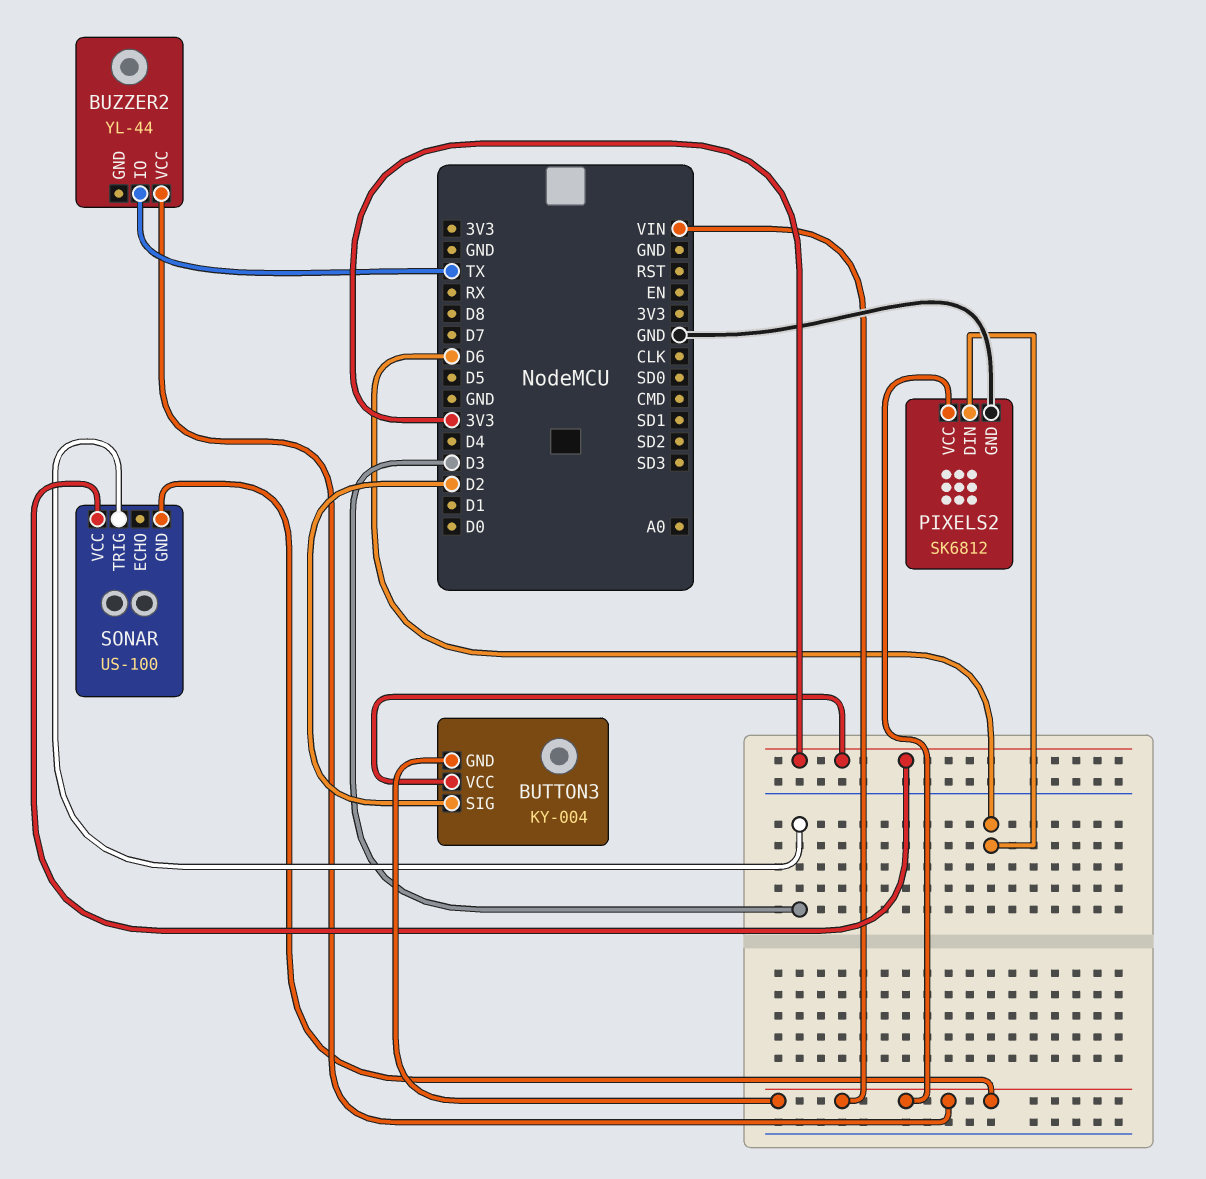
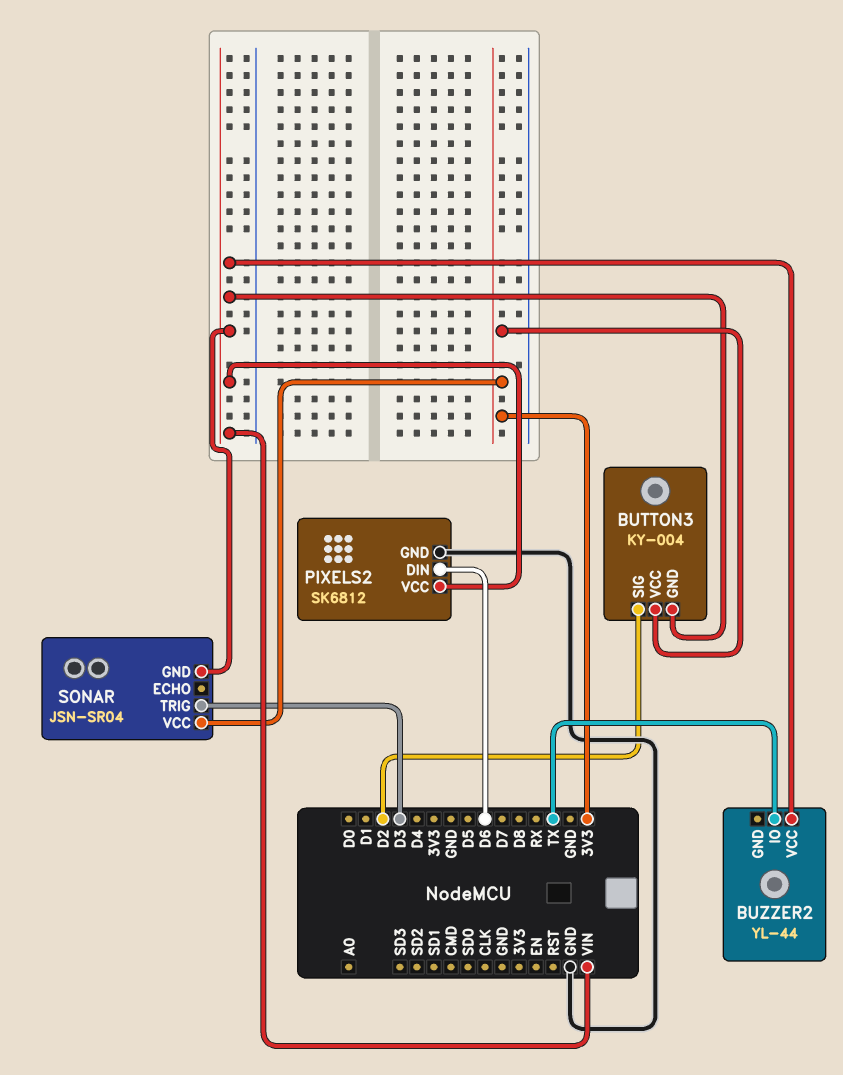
SONAR: US-100 -> JSN-SR04

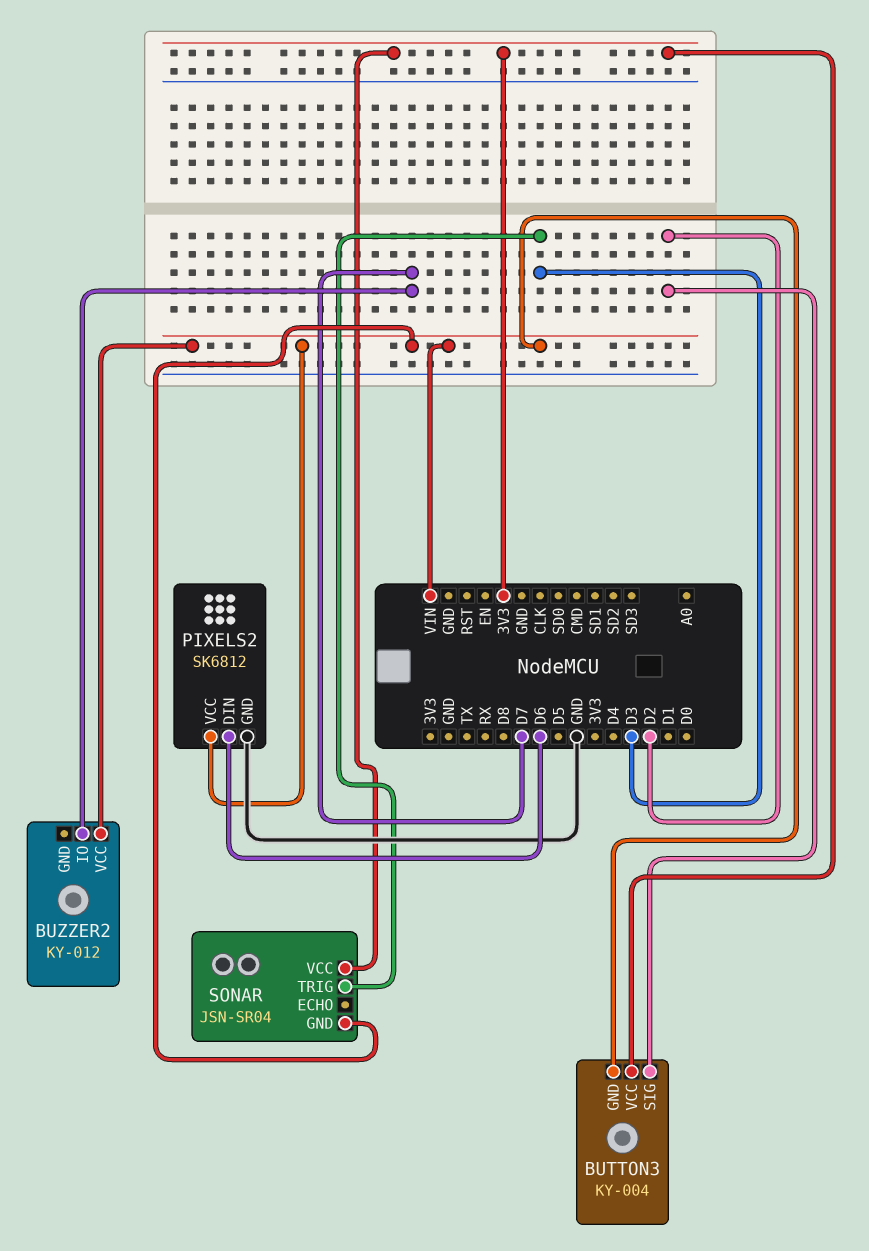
BUZZER2: YL-44 -> KY-012
BUZZER2 pin IO: TX -> D7

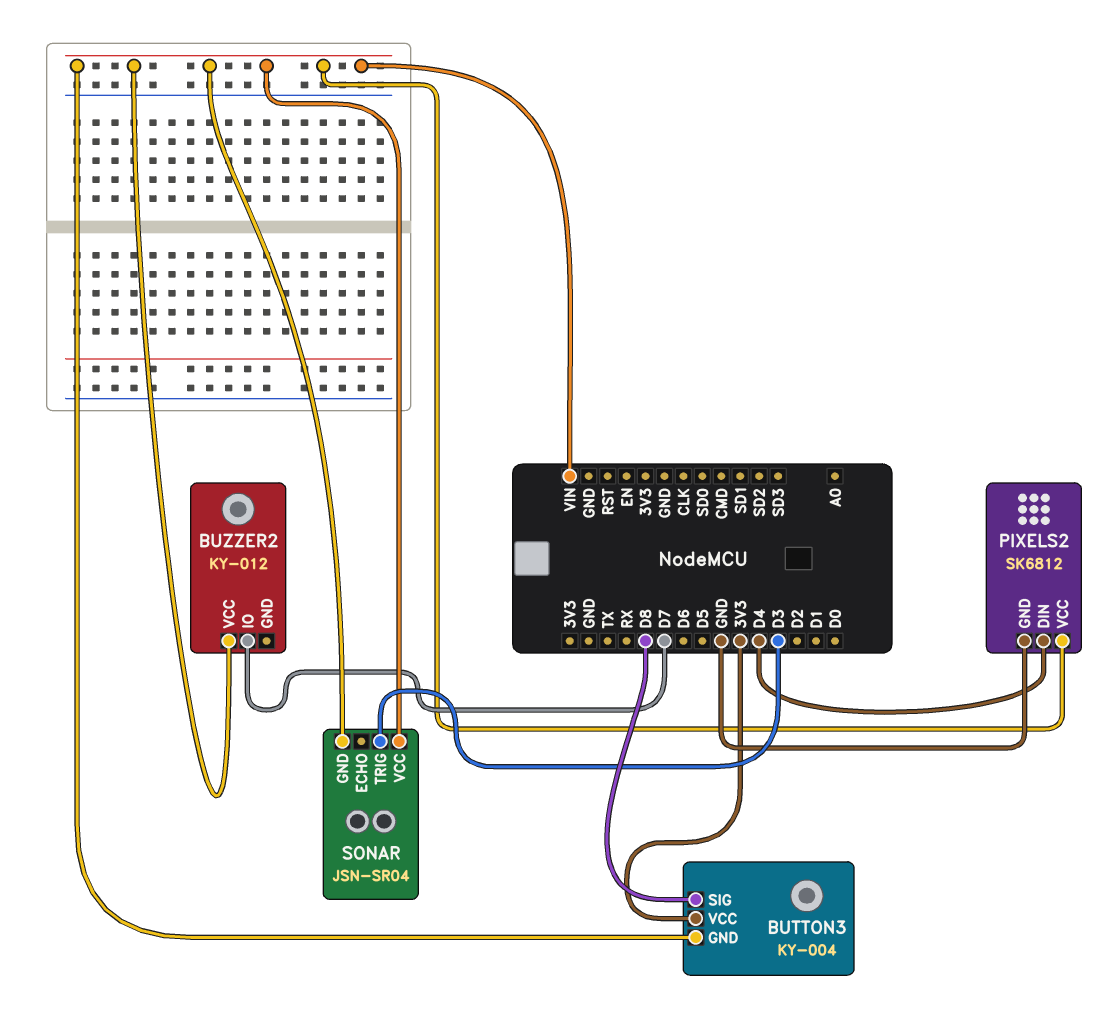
BUTTON3 pin SIG: D2 -> D8
PIXELS2 pin DIN: D6 -> D4
SONAR pin VCC: 3V3 -> VIN

